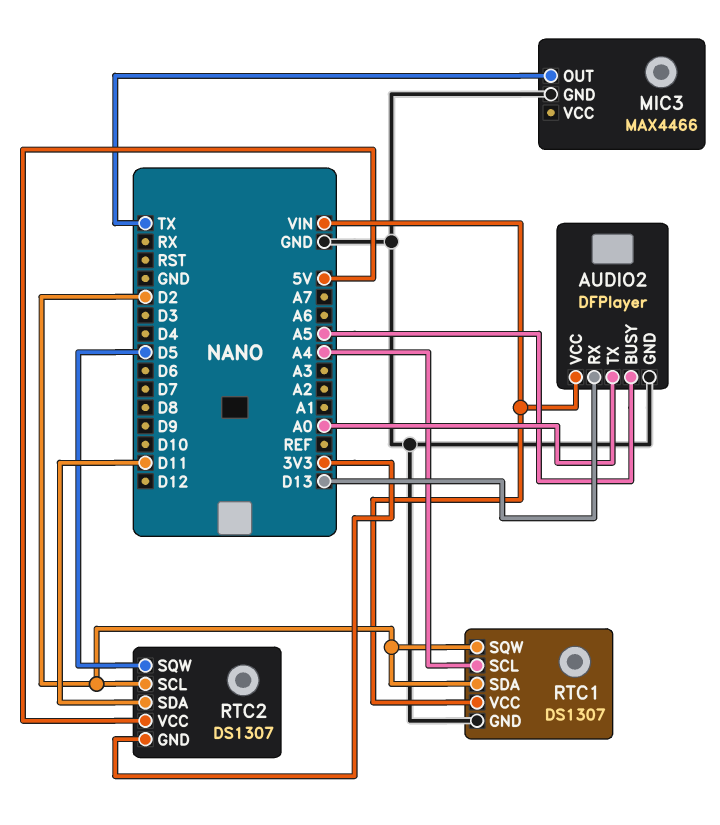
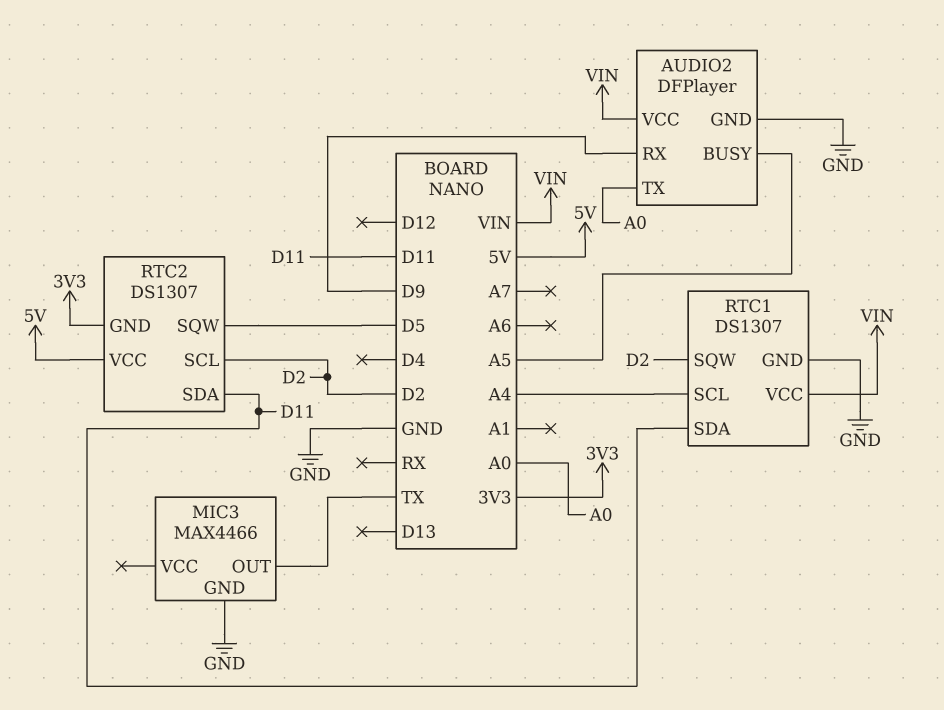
AUDIO2 pin RX: D13 -> D9
RTC1 pin SDA: D2 -> D11

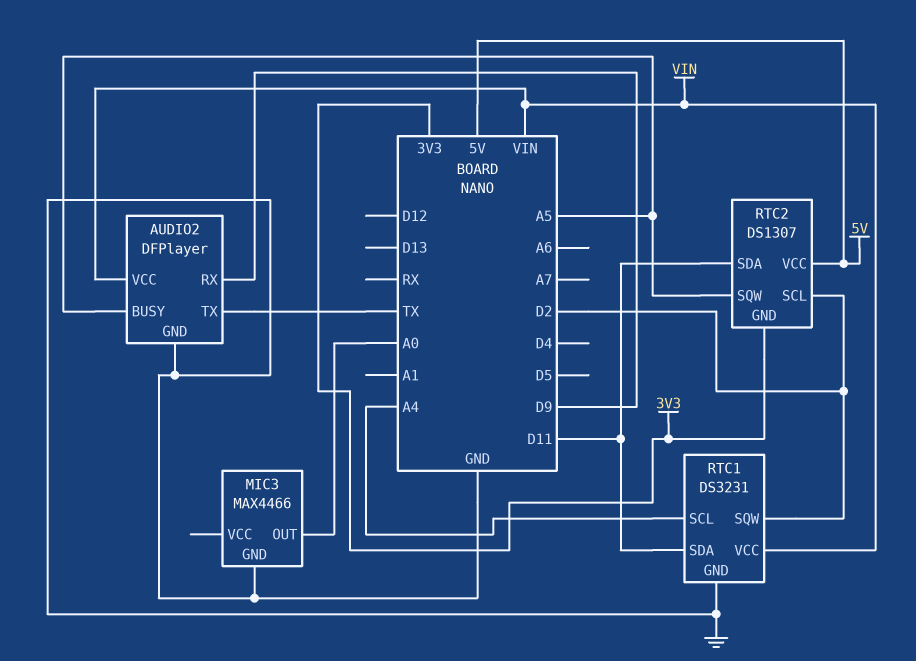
AUDIO2 pin TX: A0 -> TX
MIC3 pin OUT: TX -> A0
RTC1: DS1307 -> DS3231
RTC2 pin SQW: D5 -> A5

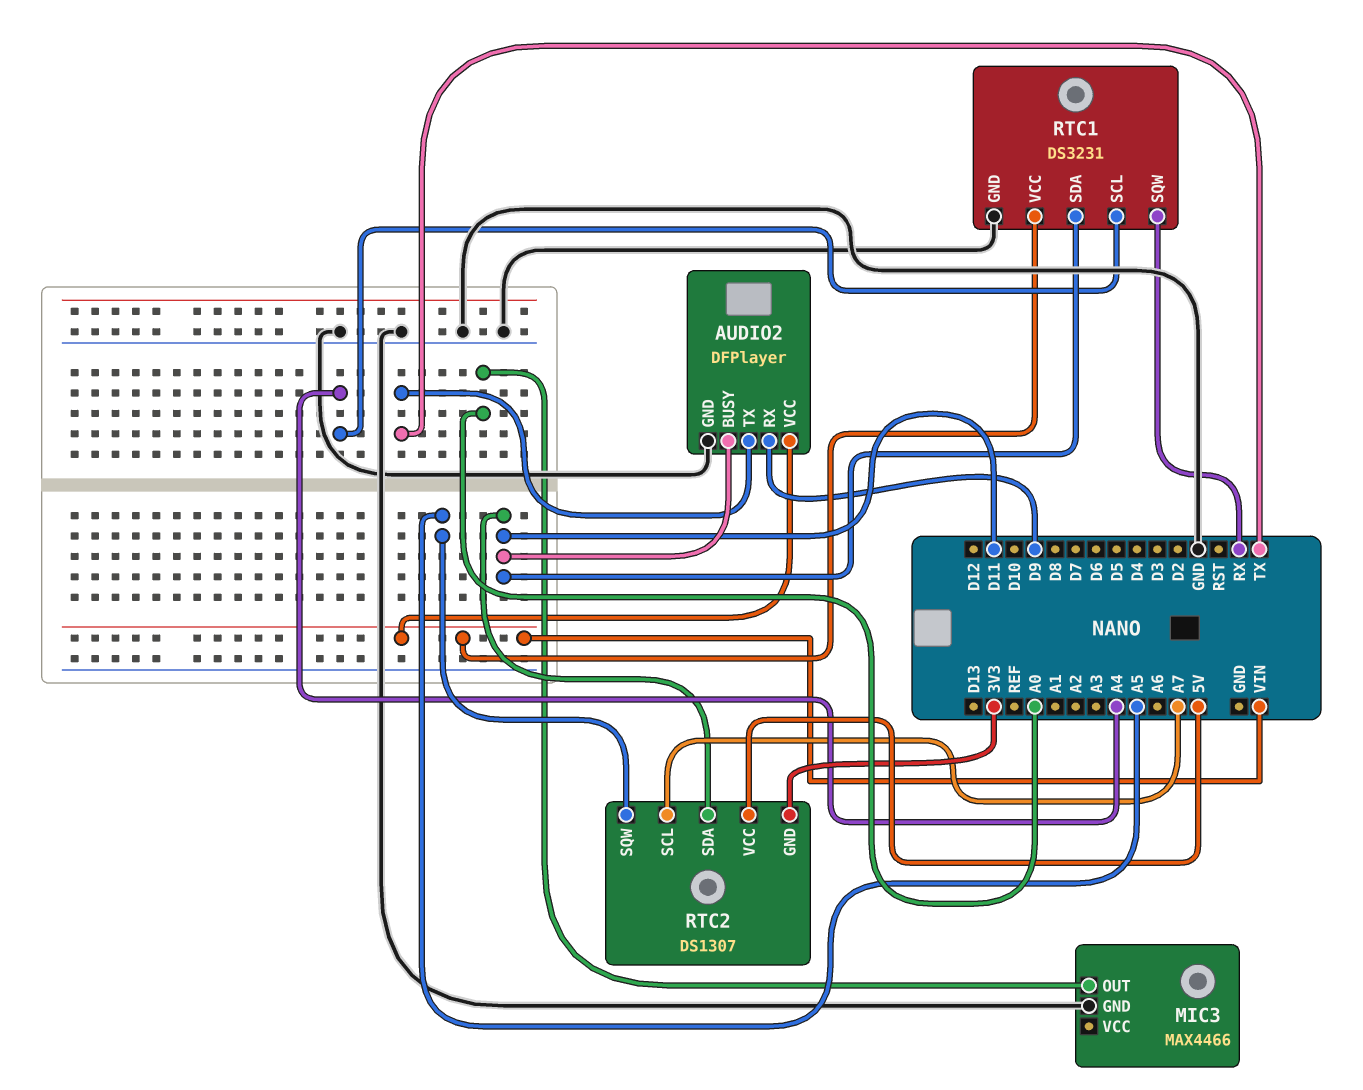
AUDIO2 pin BUSY: A5 -> D11
RTC1 pin SQW: D2 -> RX
RTC2 pin SCL: D2 -> A7

